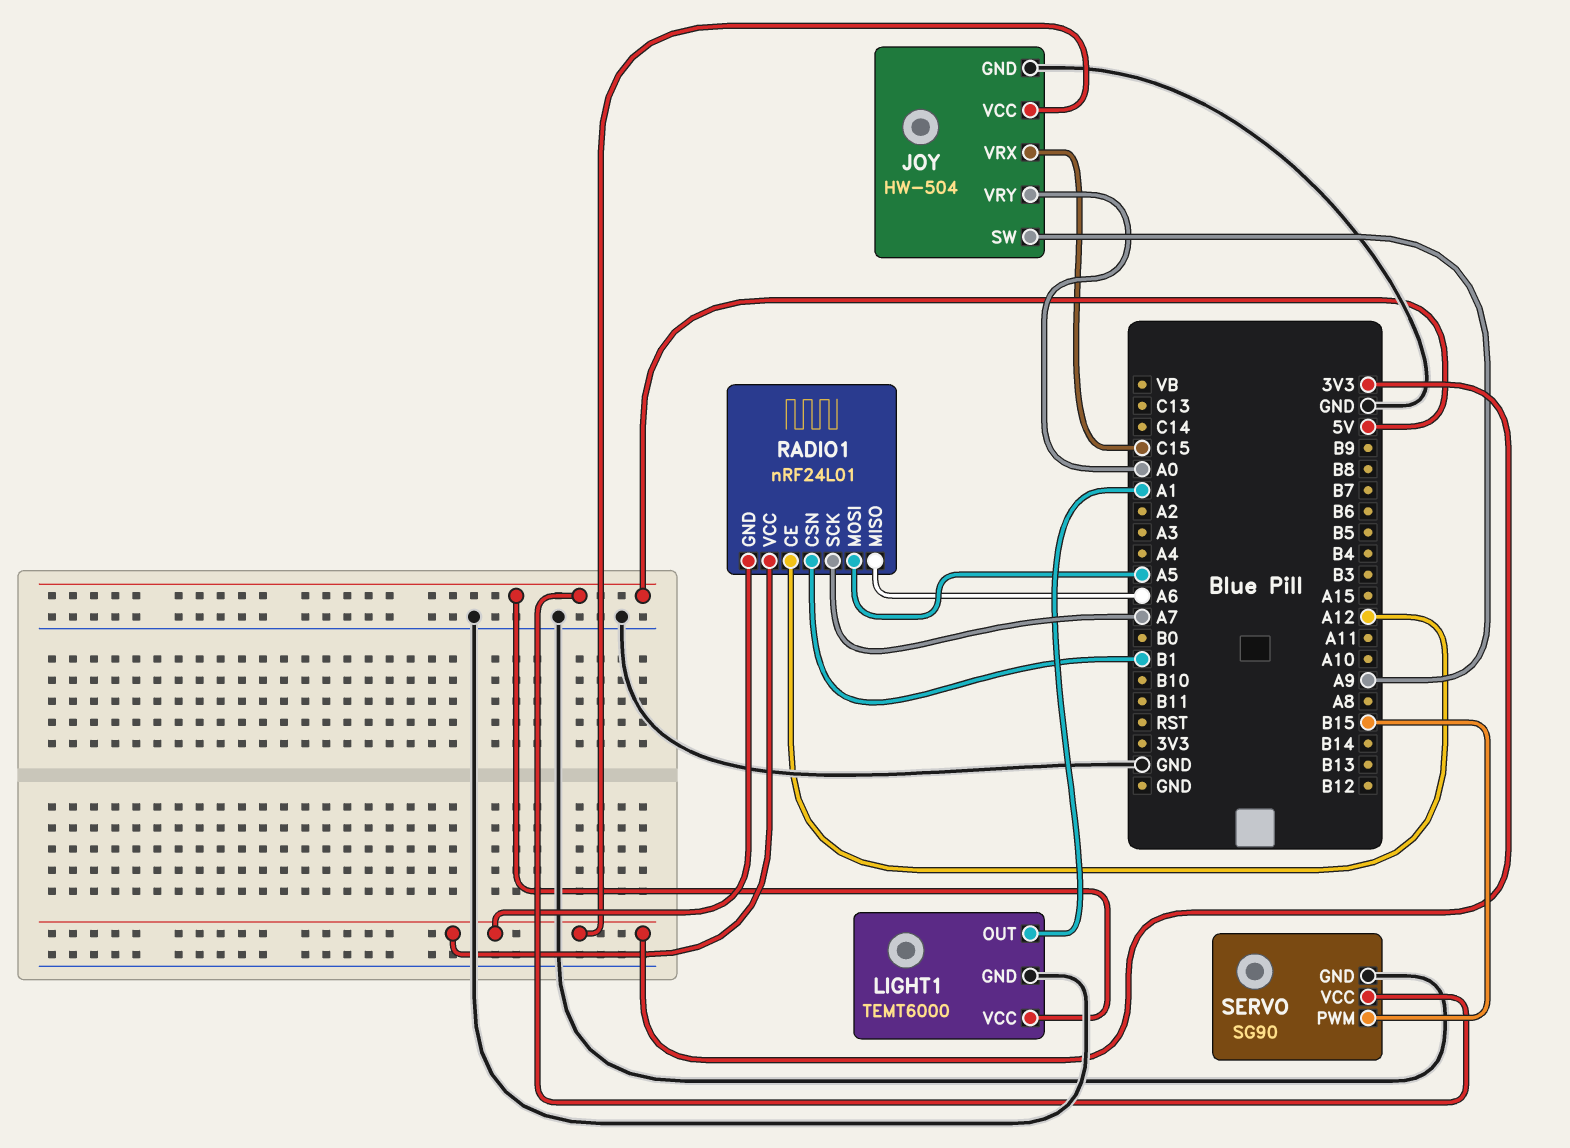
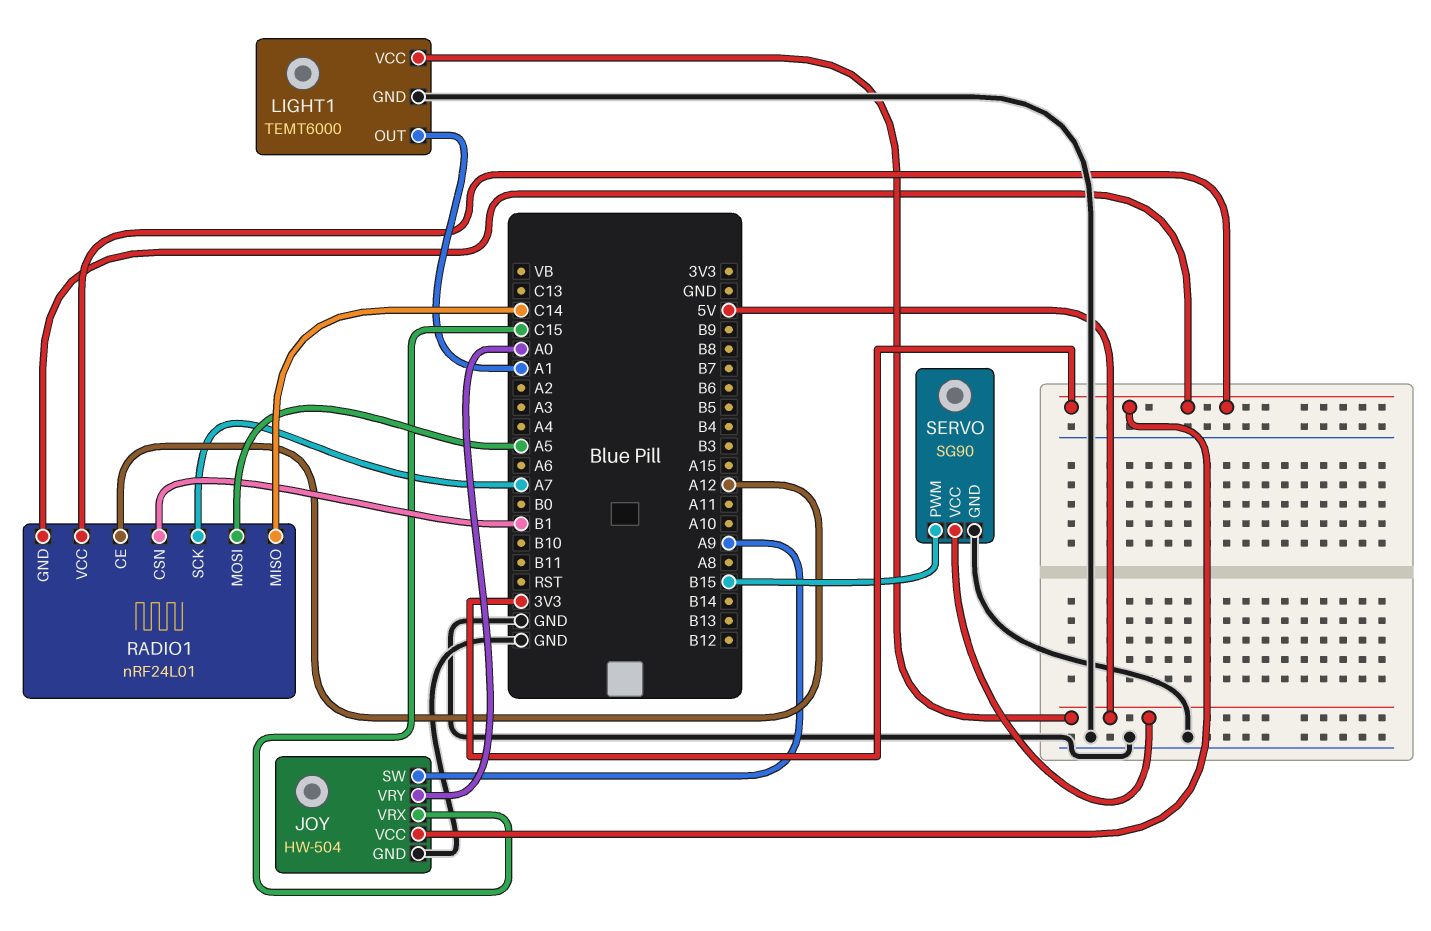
RADIO1 pin MISO: A6 -> C14

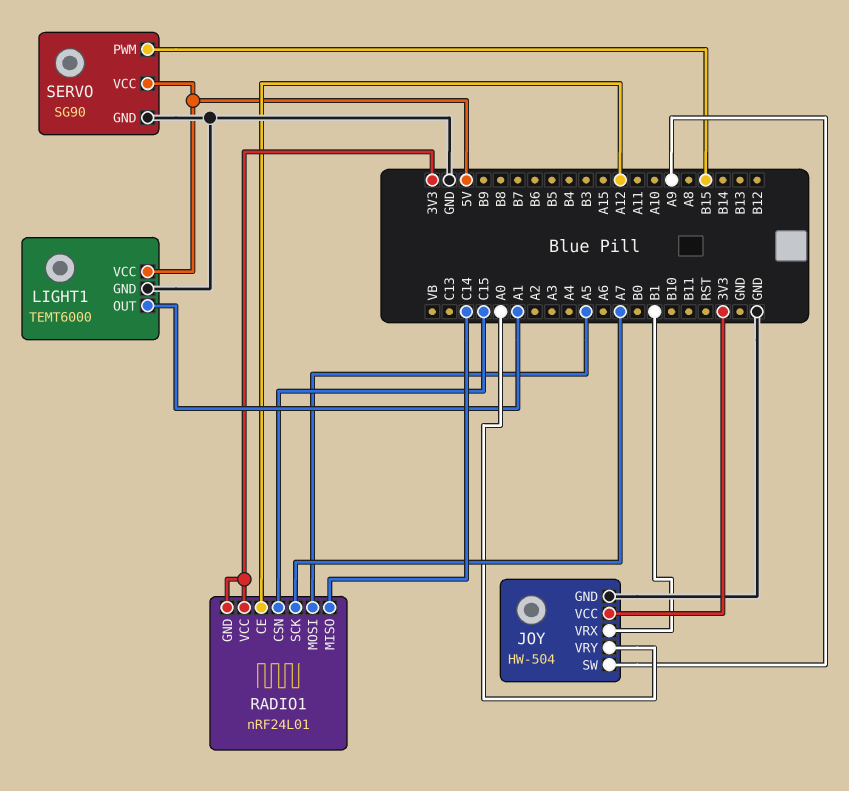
JOY pin VRX: C15 -> B1
RADIO1 pin CSN: B1 -> C15

